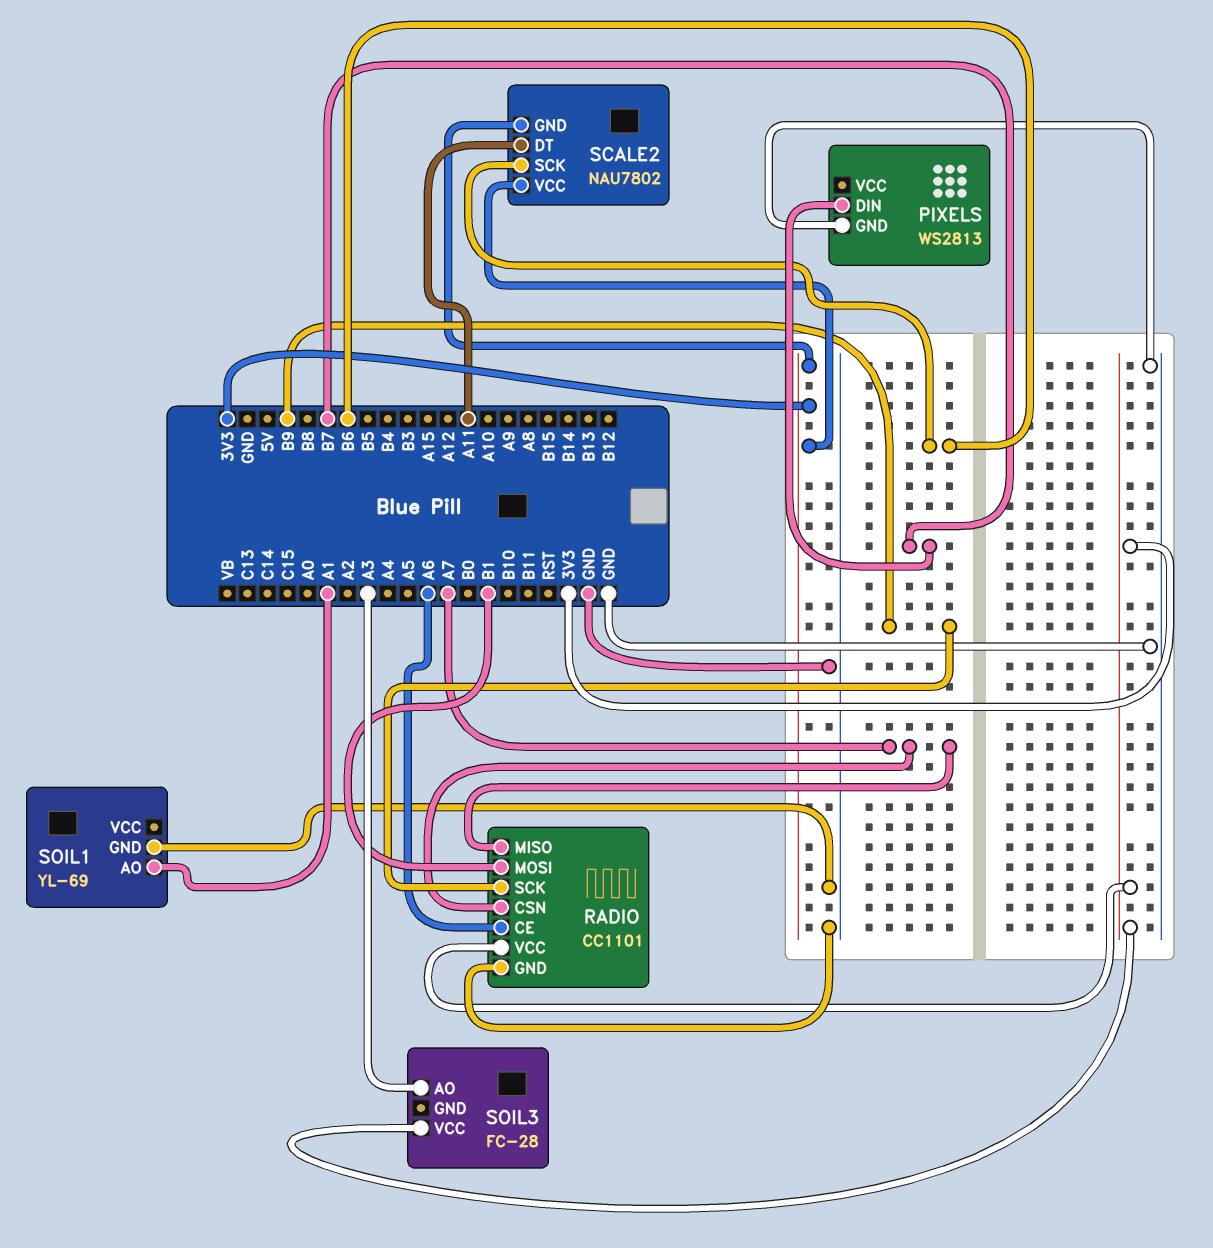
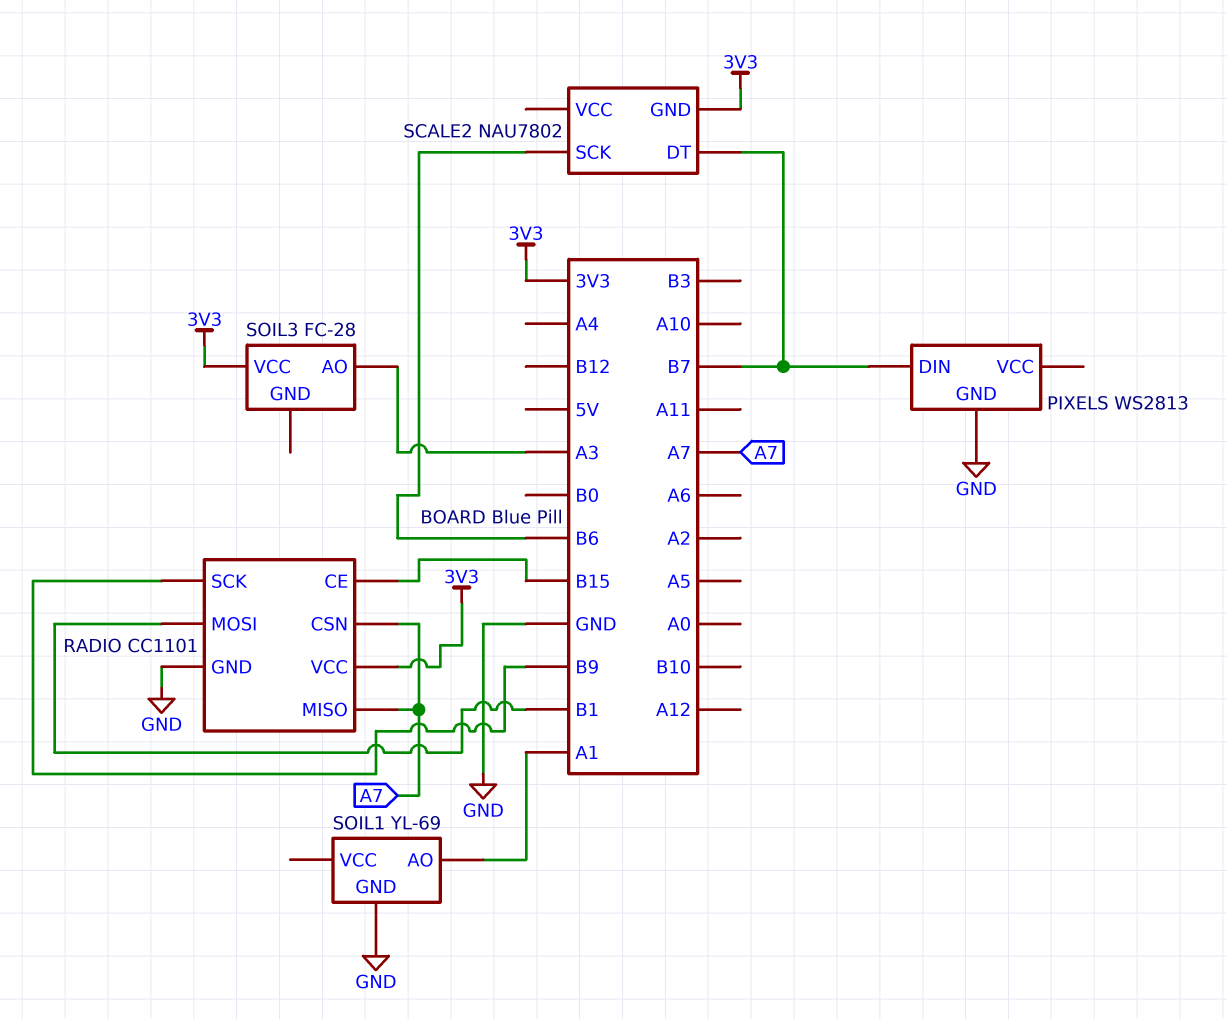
RADIO pin CE: A6 -> B15
SCALE2 pin DT: A11 -> B7
SCALE2 pin VCC: 3V3 -> none

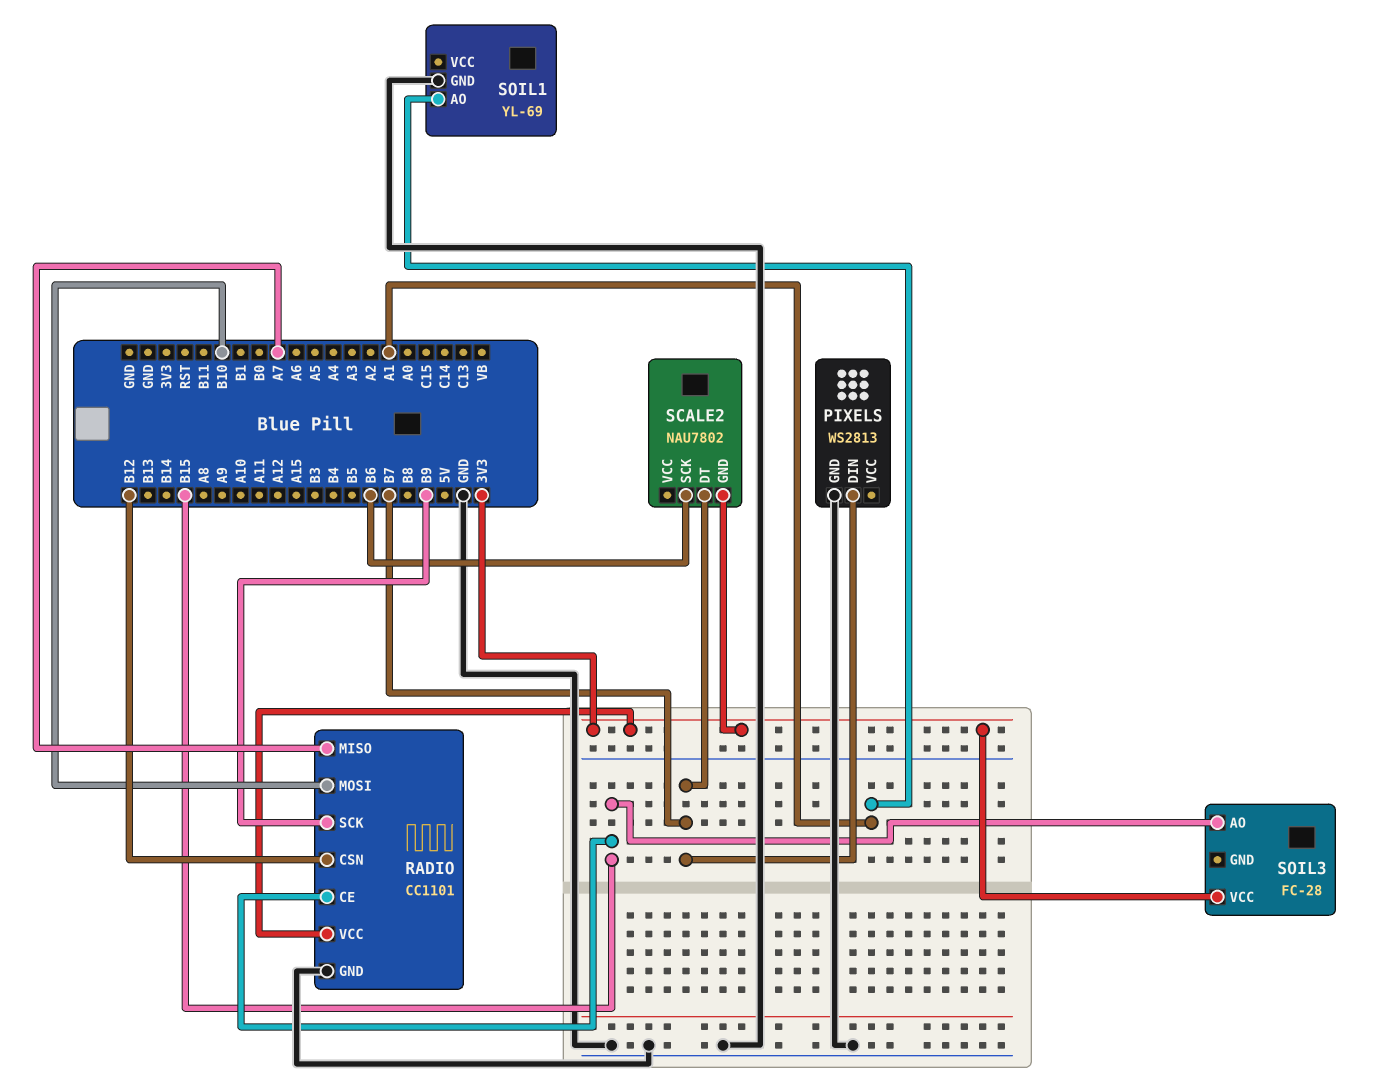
RADIO pin CSN: A7 -> B12
RADIO pin MOSI: B1 -> B10
SOIL3 pin AO: A3 -> B15

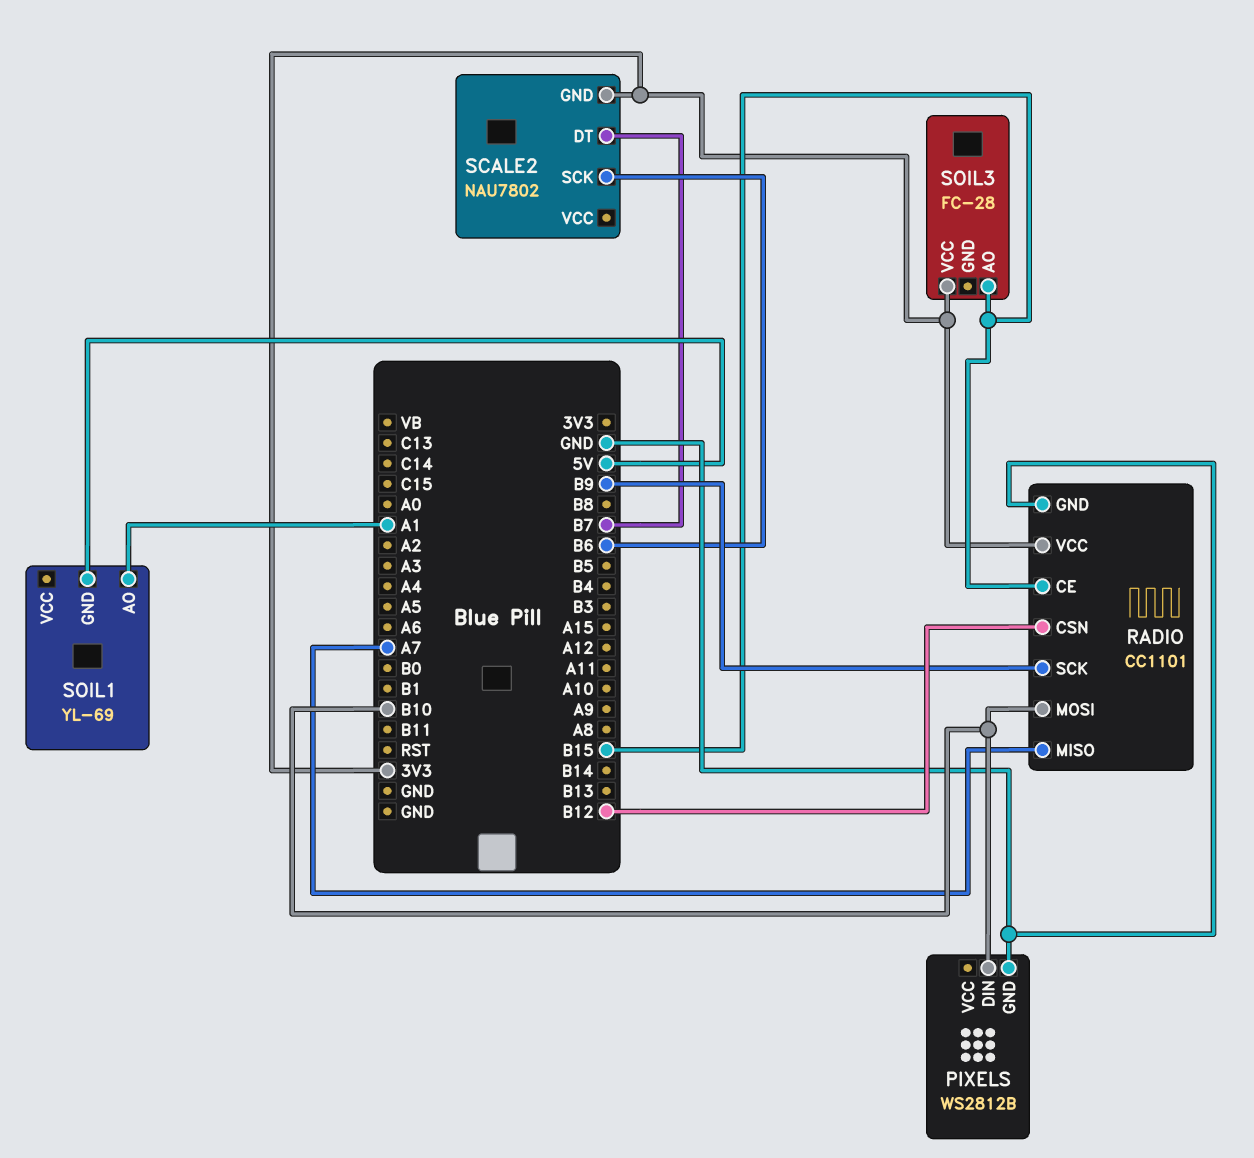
PIXELS: WS2813 -> WS2812B
PIXELS pin DIN: B7 -> B10
SOIL1 pin GND: GND -> 5V

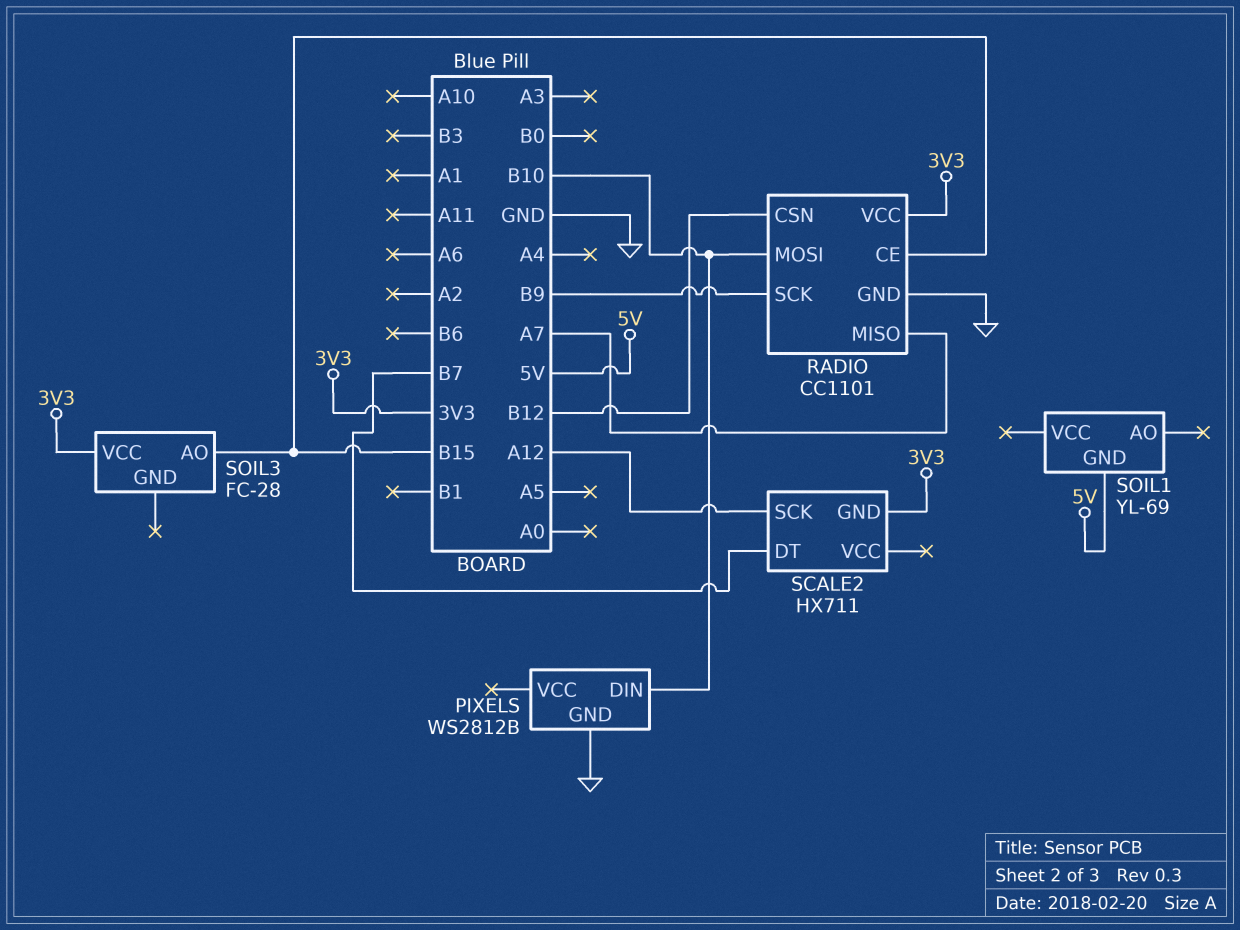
SCALE2: NAU7802 -> HX711
SCALE2 pin SCK: B6 -> A12
SOIL1 pin AO: A1 -> none

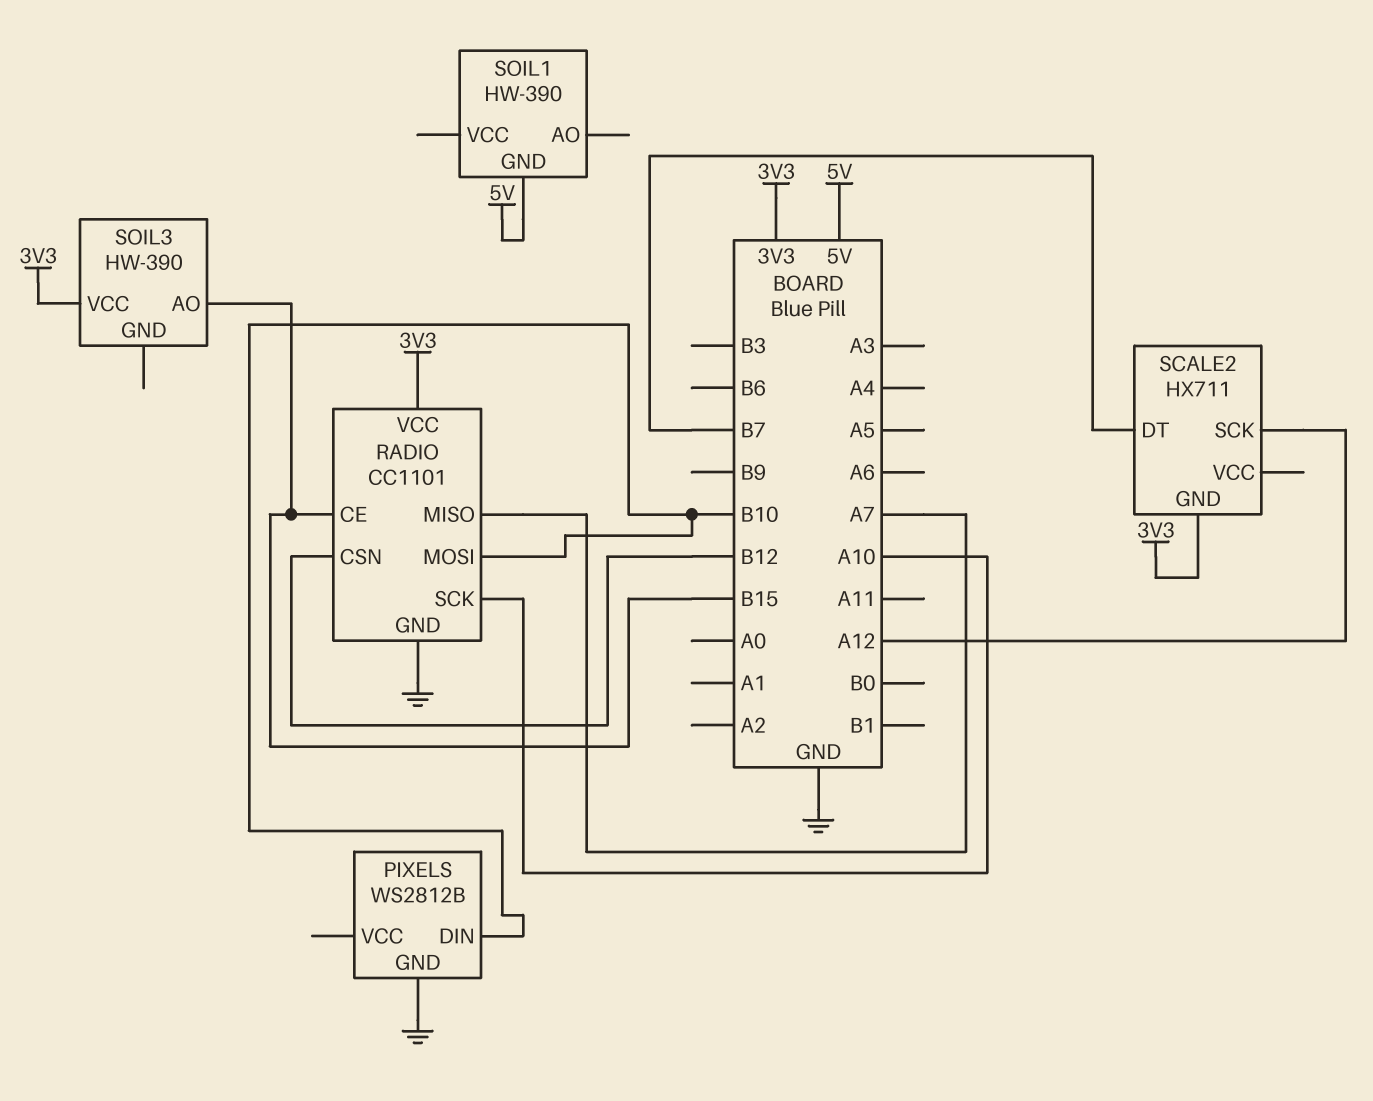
RADIO pin SCK: B9 -> A10
SOIL1: YL-69 -> HW-390
SOIL3: FC-28 -> HW-390

